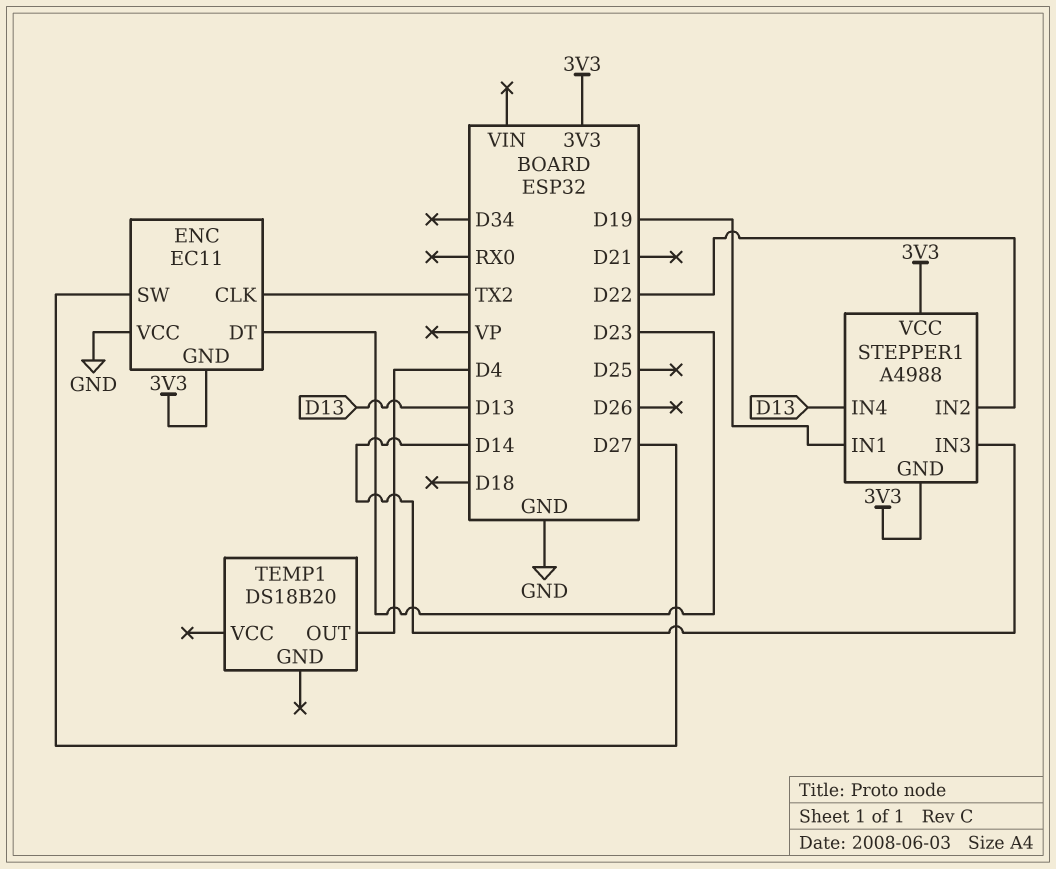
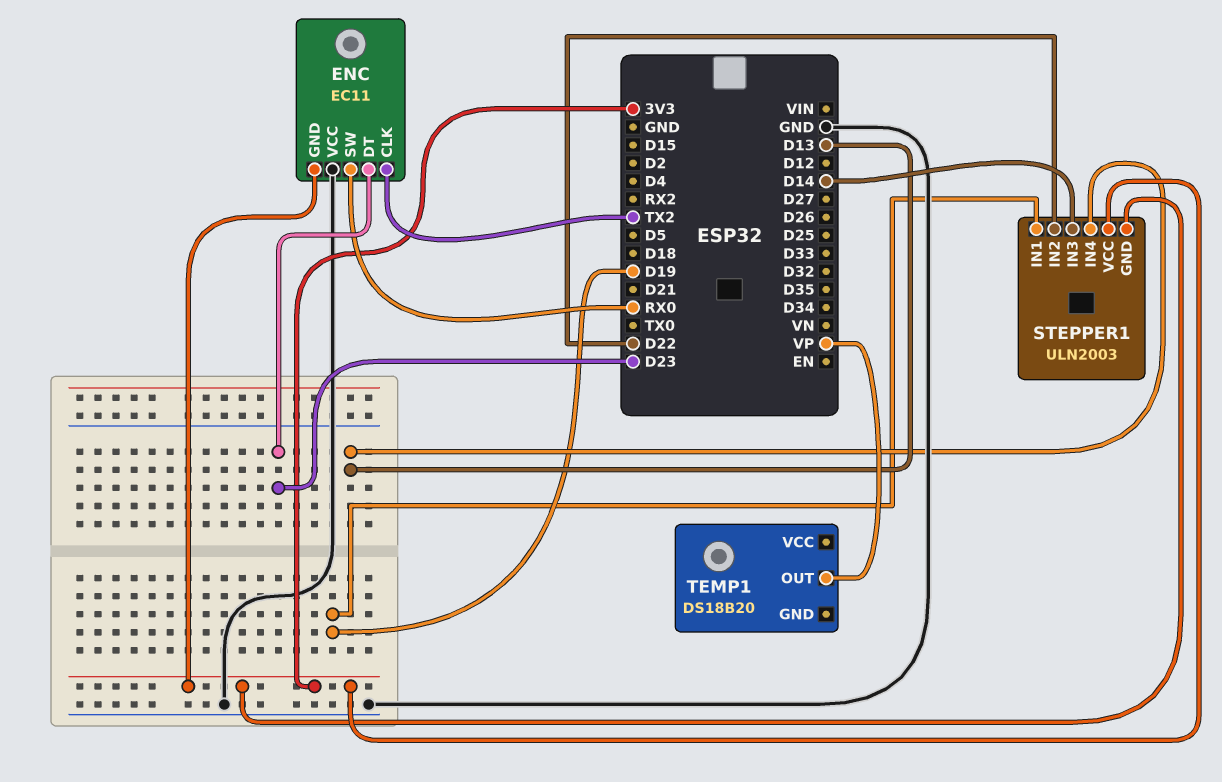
ENC pin SW: D27 -> RX0
STEPPER1: A4988 -> ULN2003
TEMP1 pin OUT: D4 -> VP

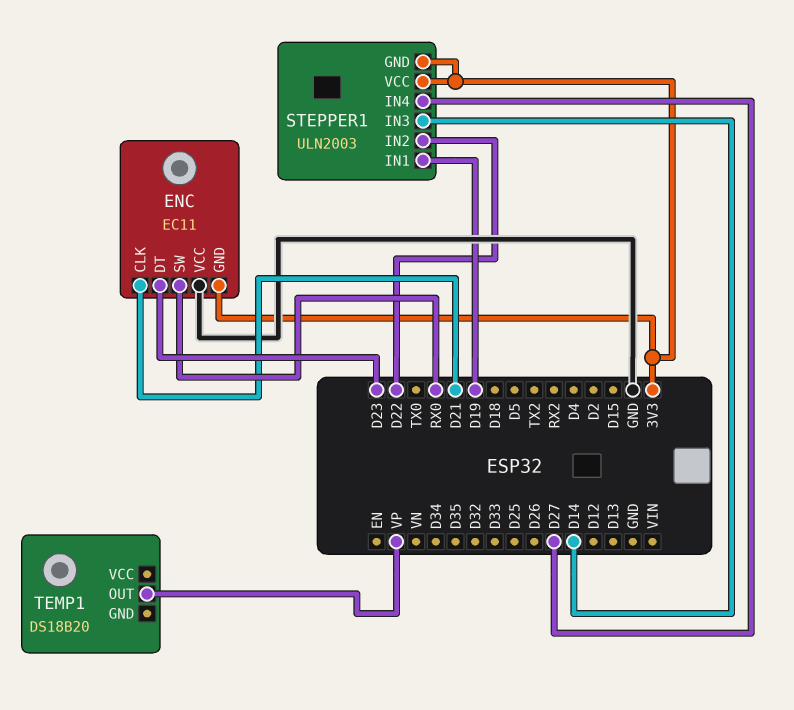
ENC pin CLK: TX2 -> D21
STEPPER1 pin IN4: D13 -> D27

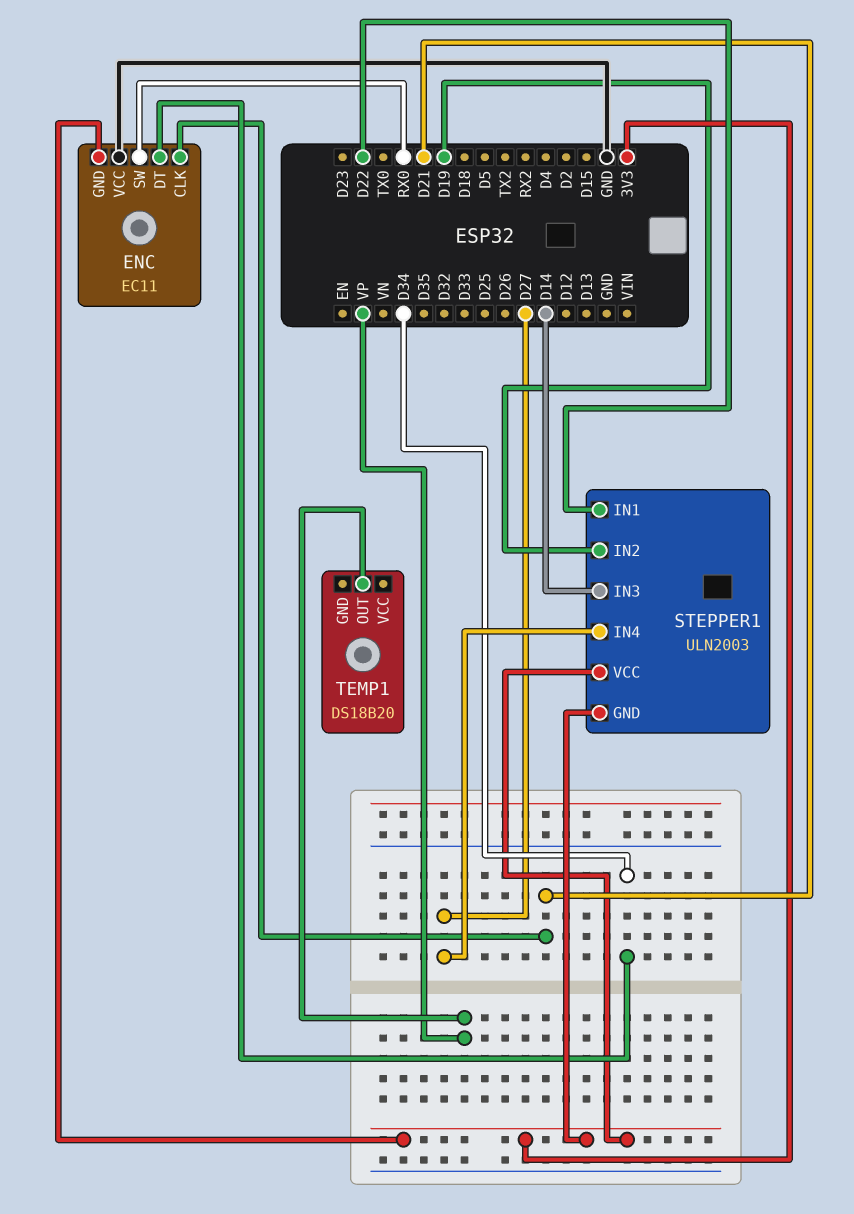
ENC pin DT: D23 -> D34
STEPPER1 pin IN1: D19 -> D22
STEPPER1 pin IN2: D22 -> D19

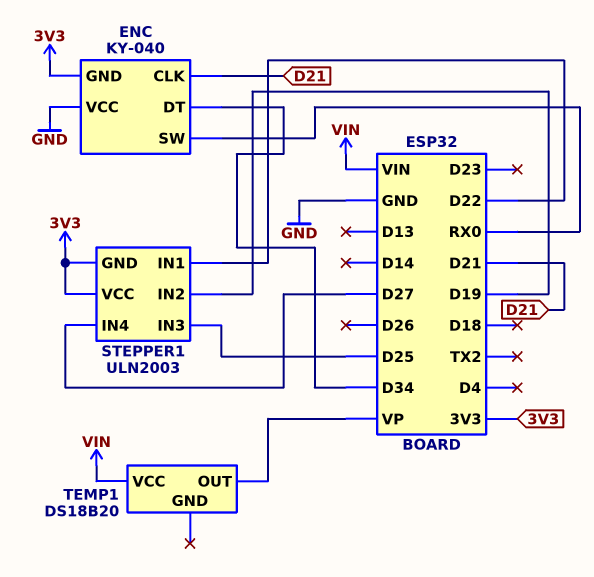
ENC: EC11 -> KY-040
STEPPER1 pin IN3: D14 -> D25
TEMP1 pin VCC: none -> VIN

